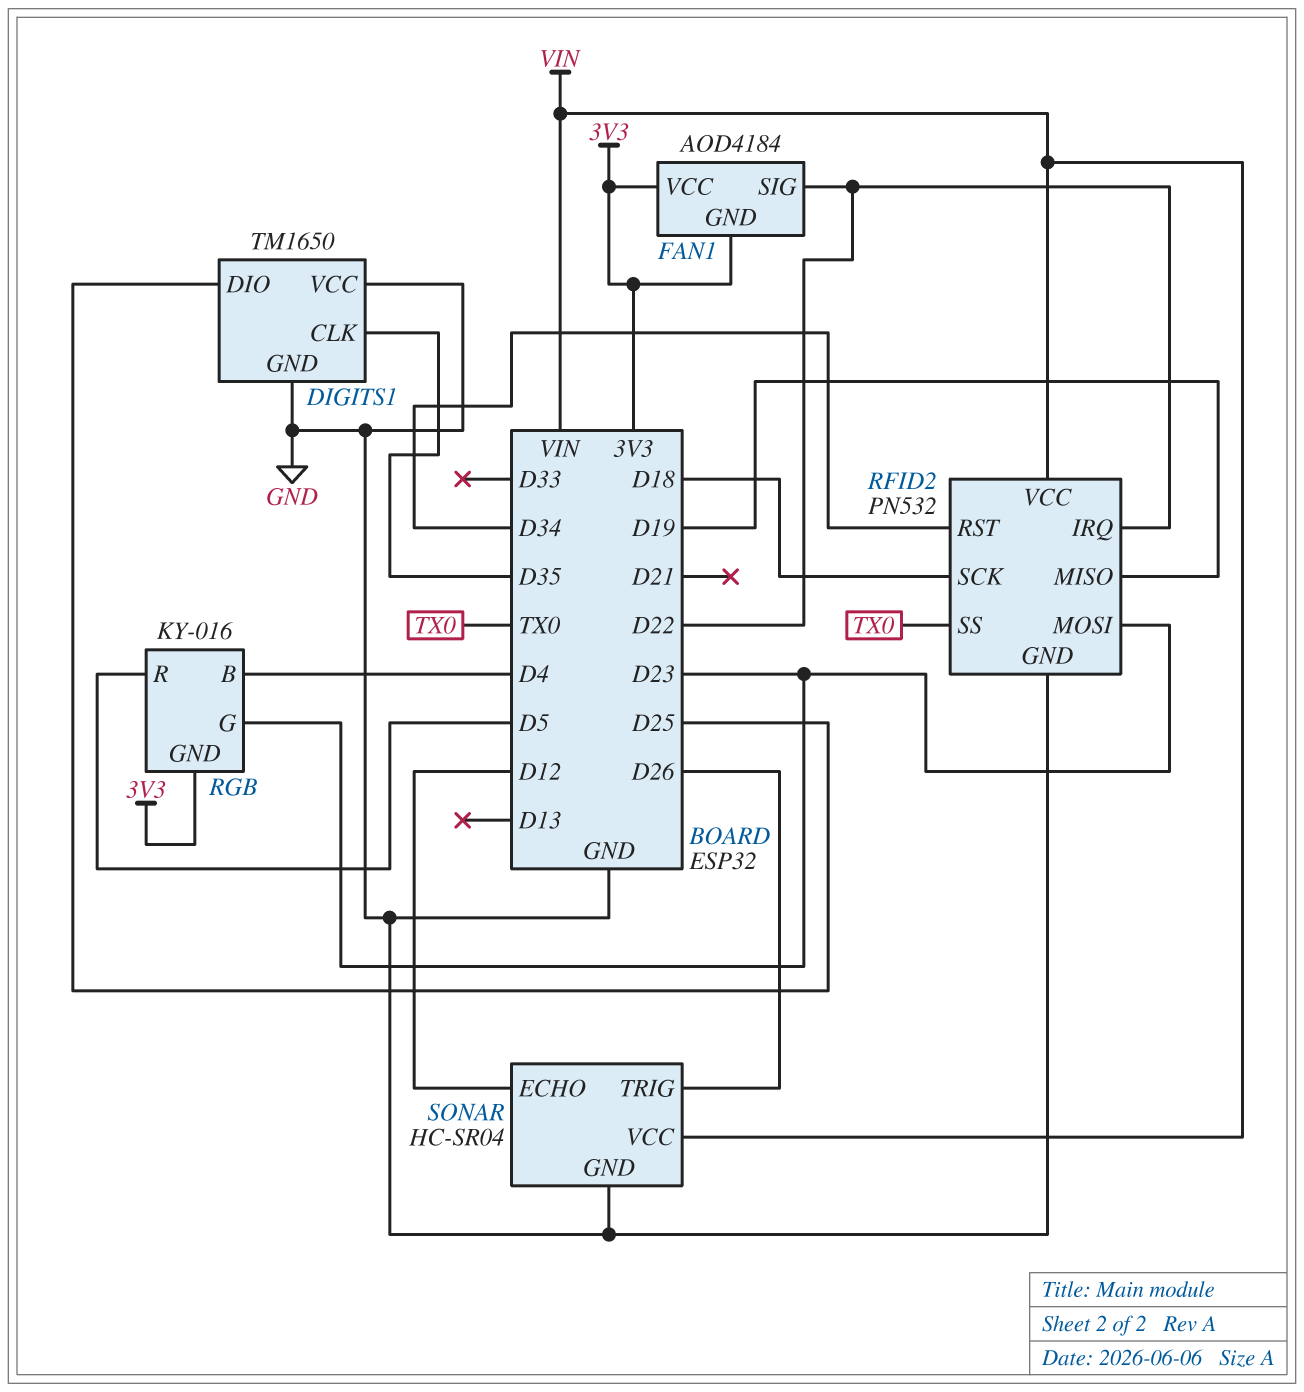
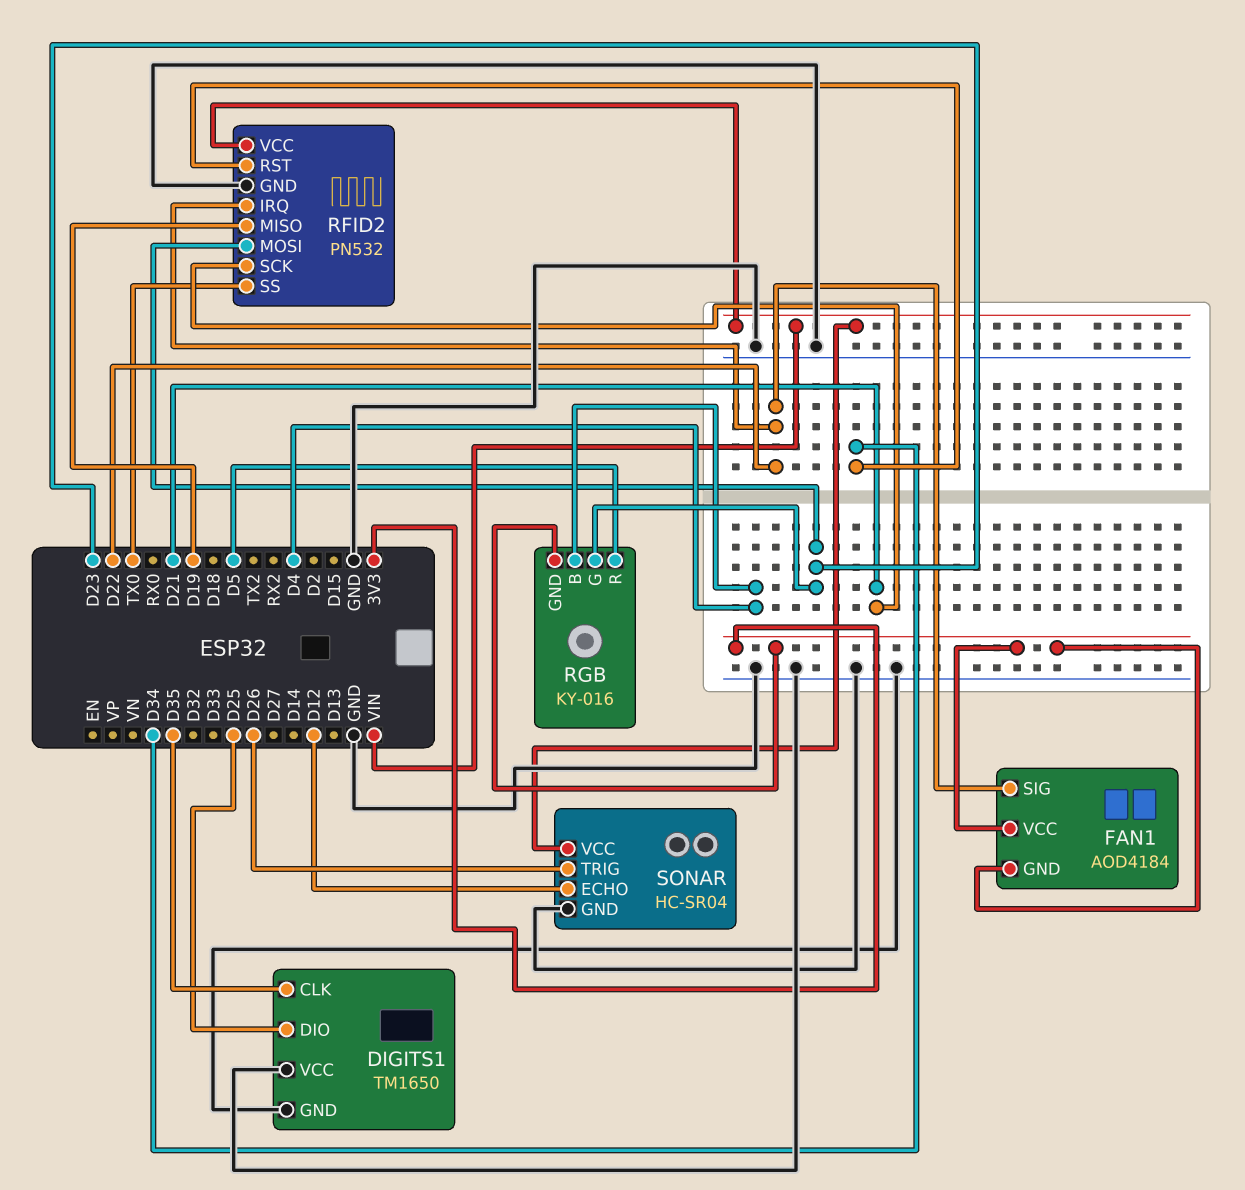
RFID2 pin SCK: D18 -> D21

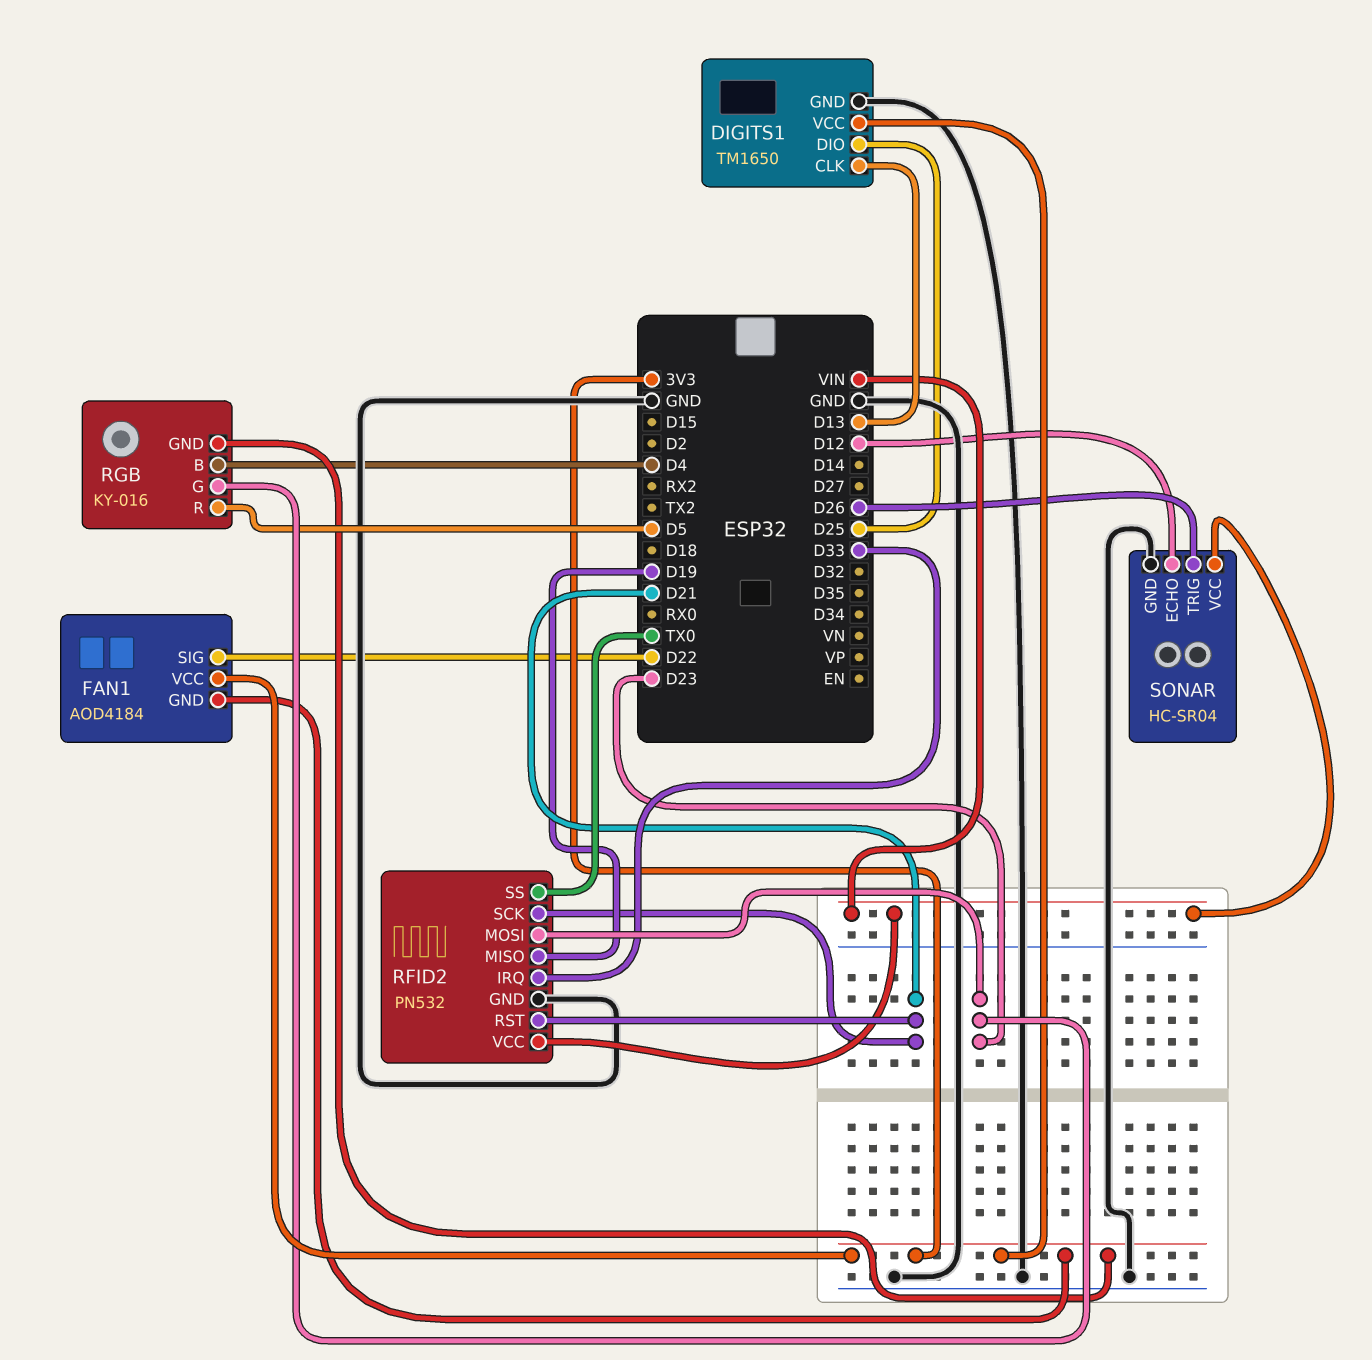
DIGITS1 pin CLK: D35 -> D13
DIGITS1 pin VCC: GND -> 3V3
RFID2 pin IRQ: D22 -> D33
RFID2 pin RST: D34 -> D21

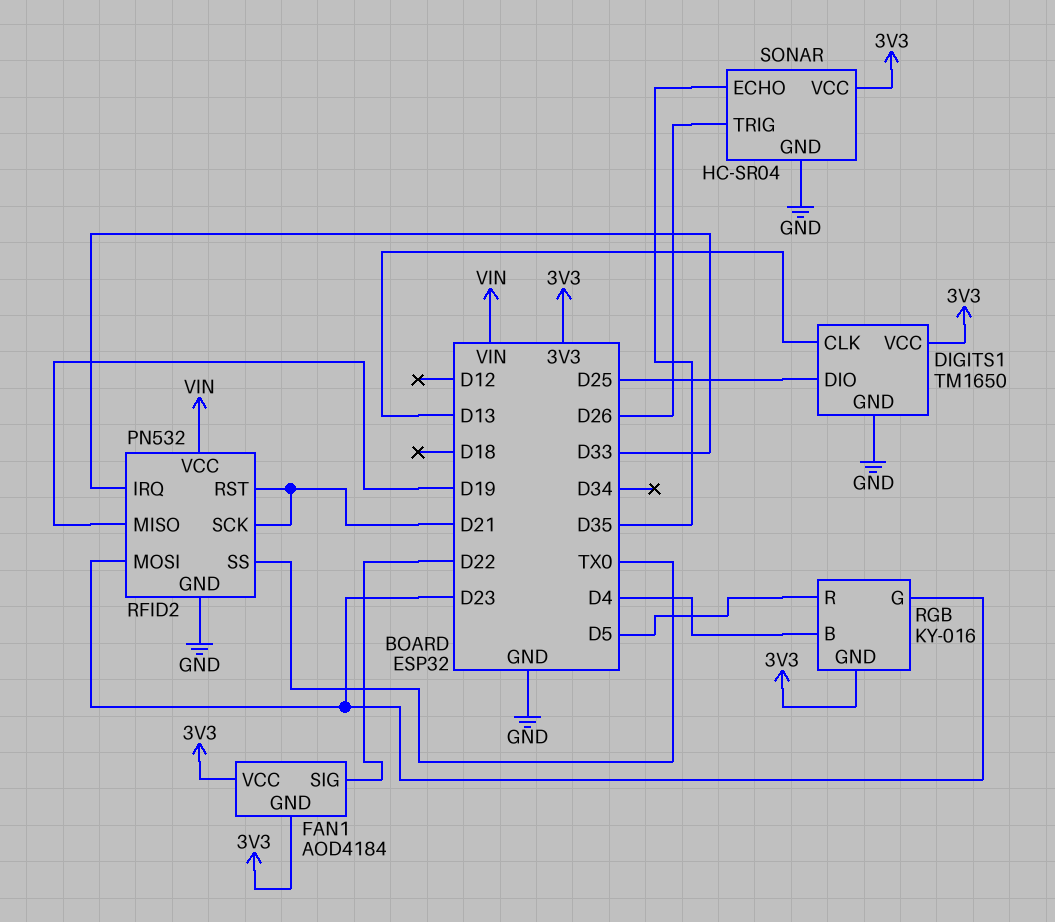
SONAR pin ECHO: D12 -> D35
SONAR pin VCC: VIN -> 3V3

